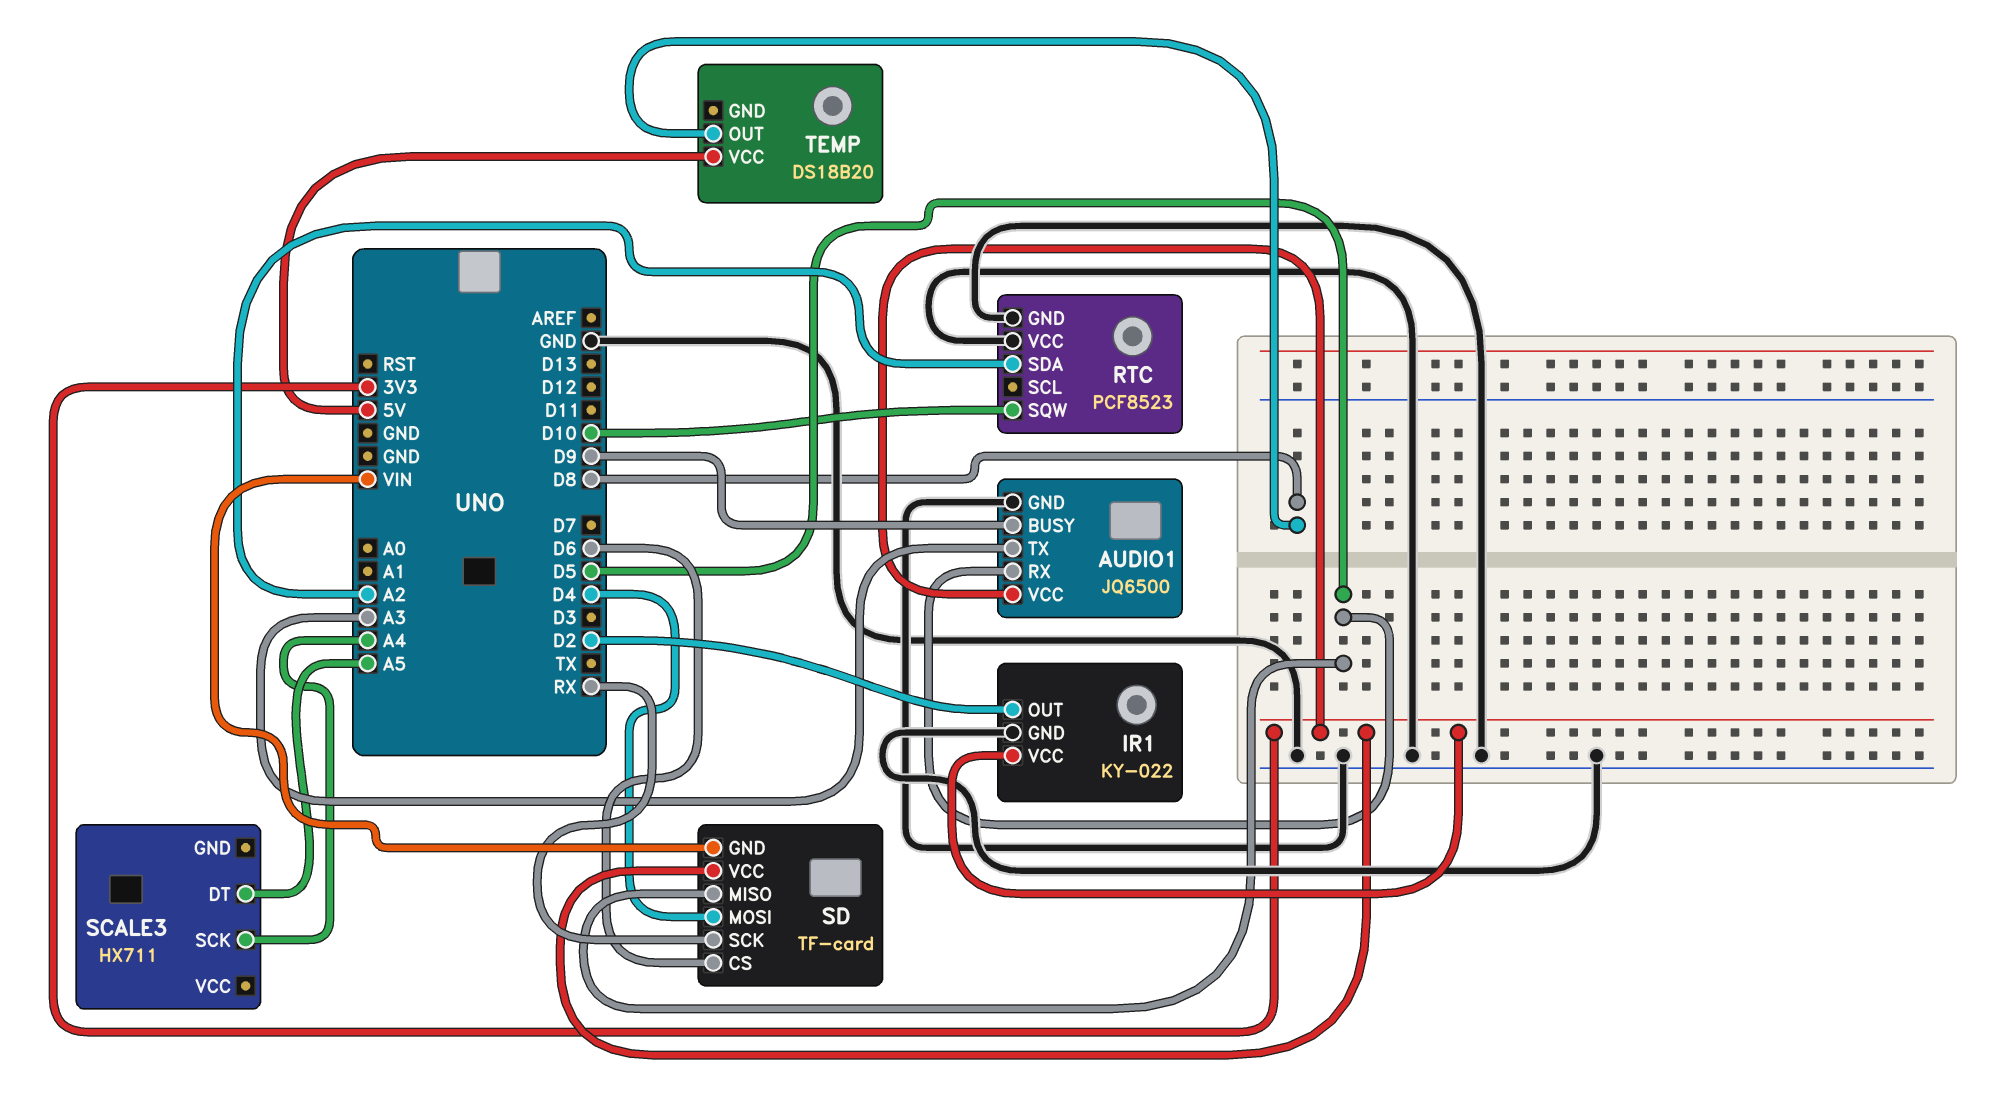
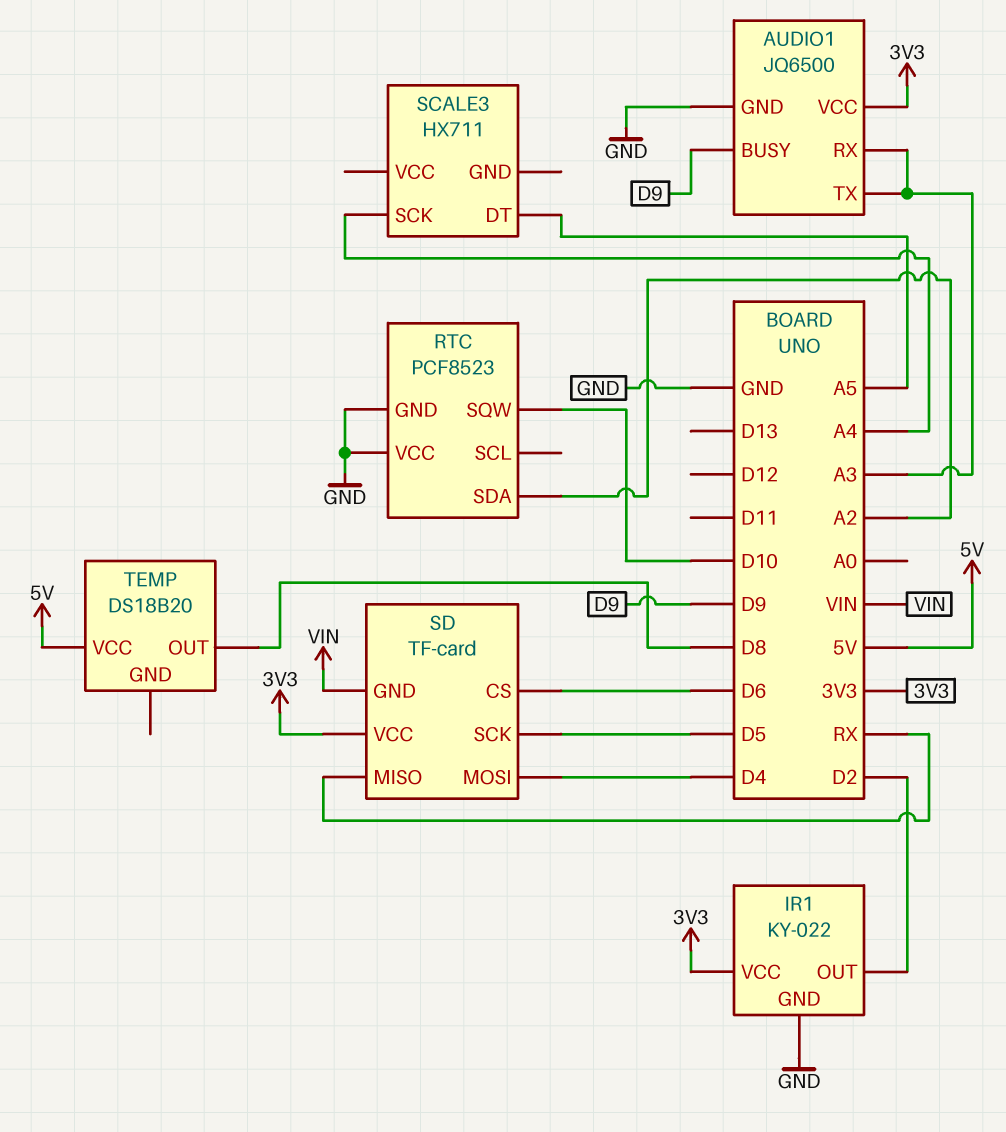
AUDIO1 pin RX: D5 -> A3
SD pin MISO: D5 -> RX
SD pin SCK: RX -> D5

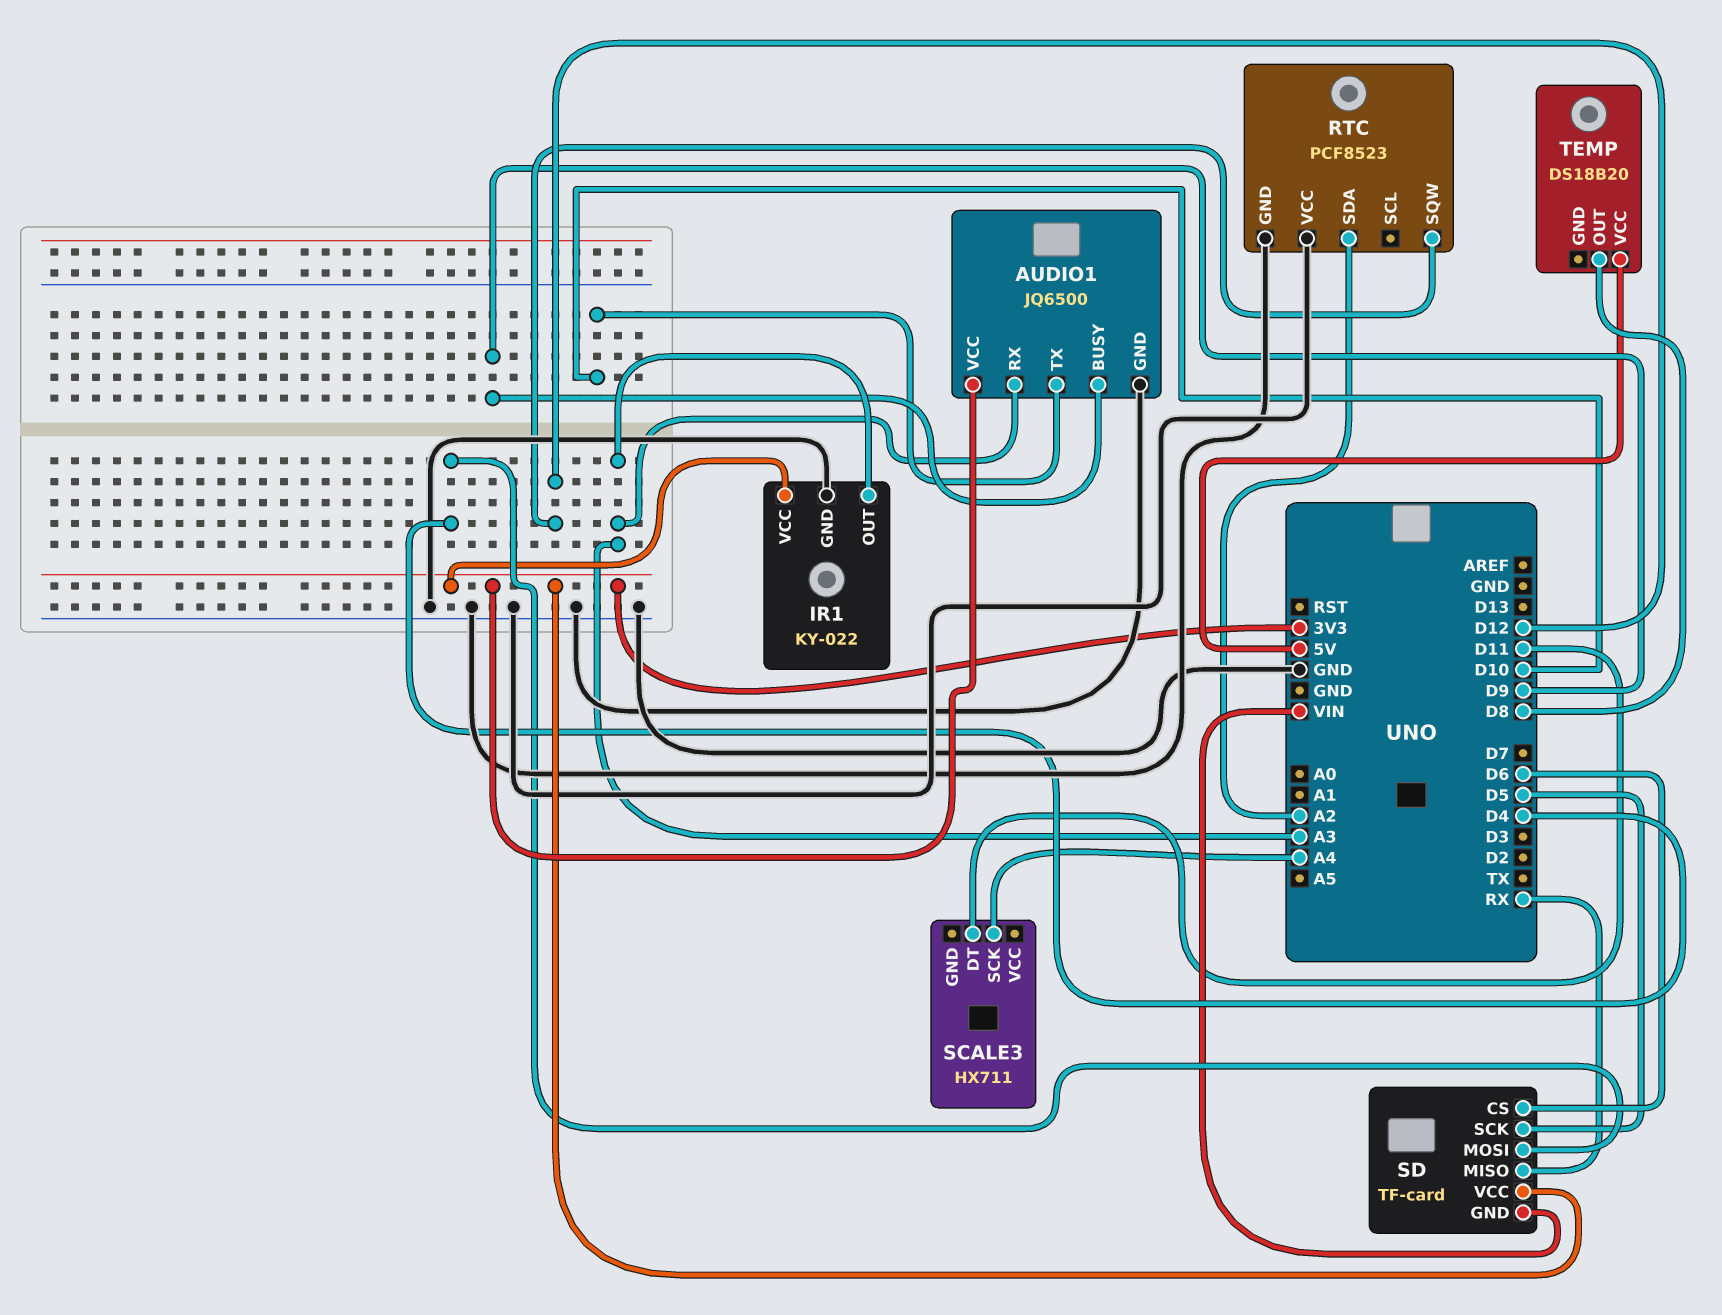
AUDIO1 pin TX: A3 -> D10
IR1 pin OUT: D2 -> A3
RTC pin SQW: D10 -> D12
SCALE3 pin DT: A5 -> D11

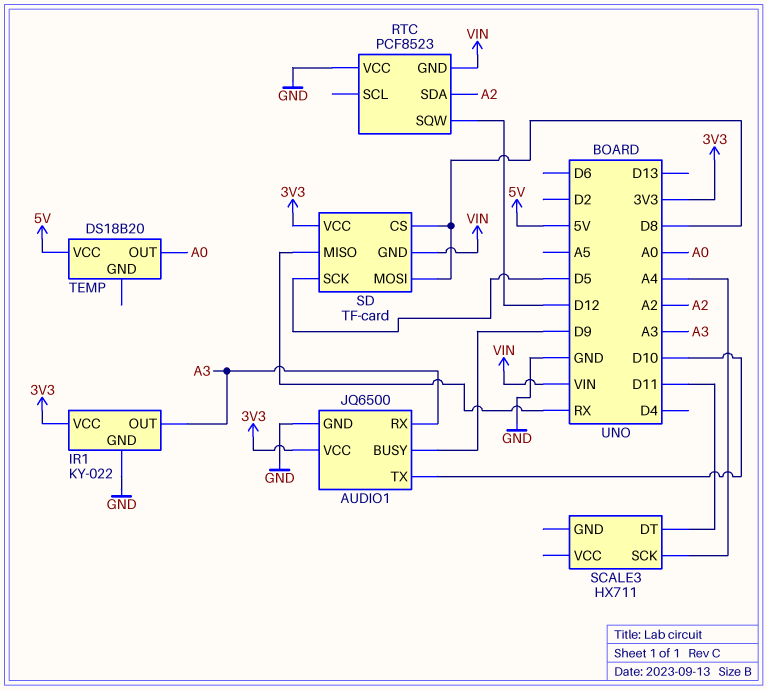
RTC pin GND: GND -> VIN
SD pin CS: D6 -> D8
SD pin MOSI: D4 -> D8
TEMP pin OUT: D8 -> A0

